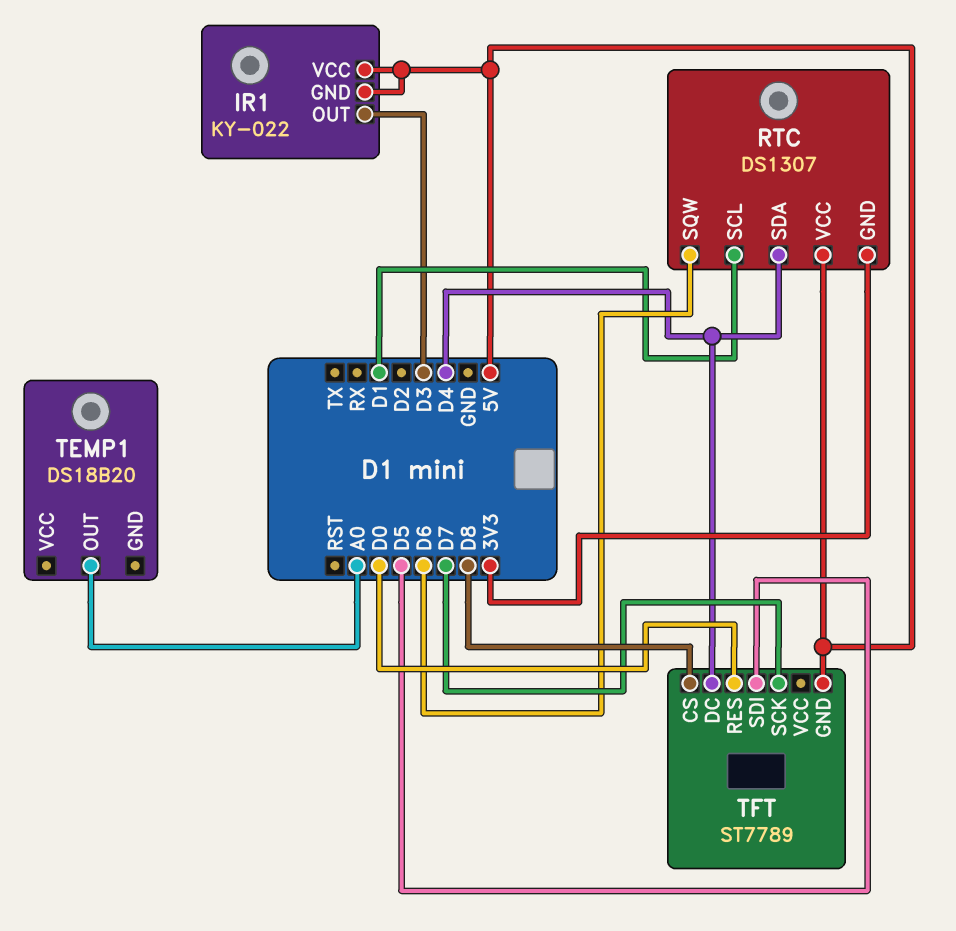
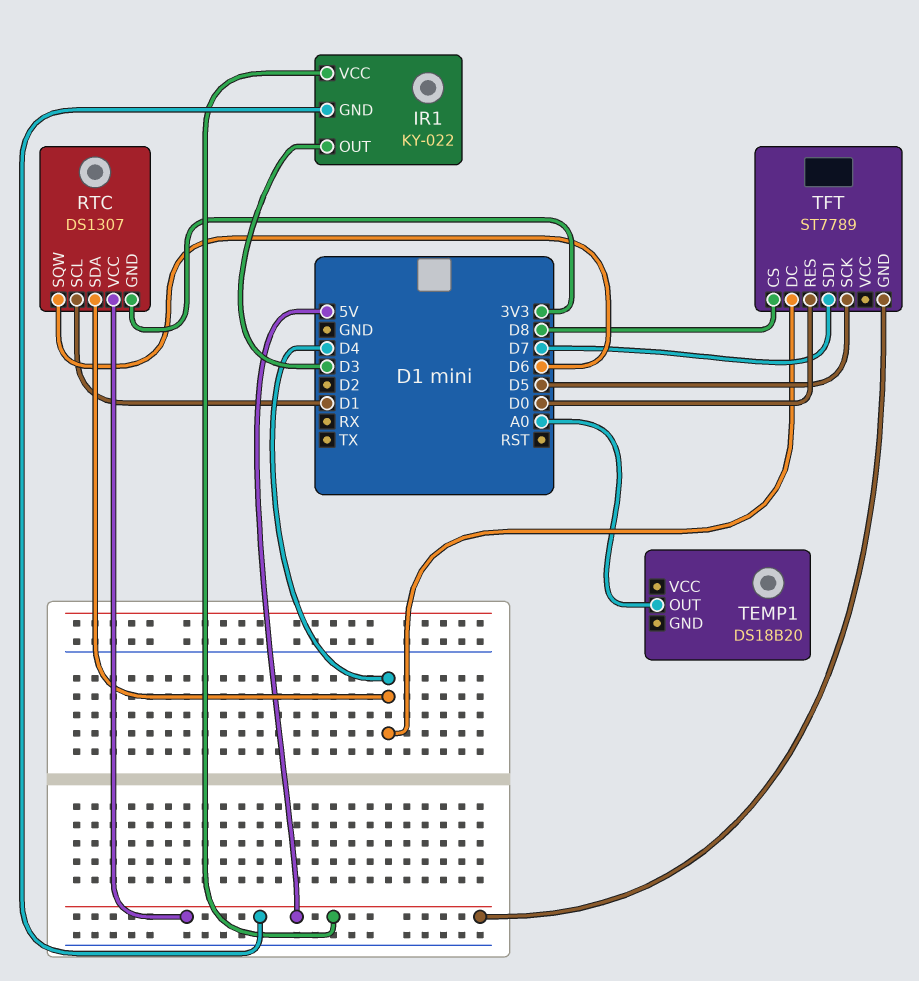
TFT pin SCK: D7 -> D5
TFT pin SDI: D5 -> D7

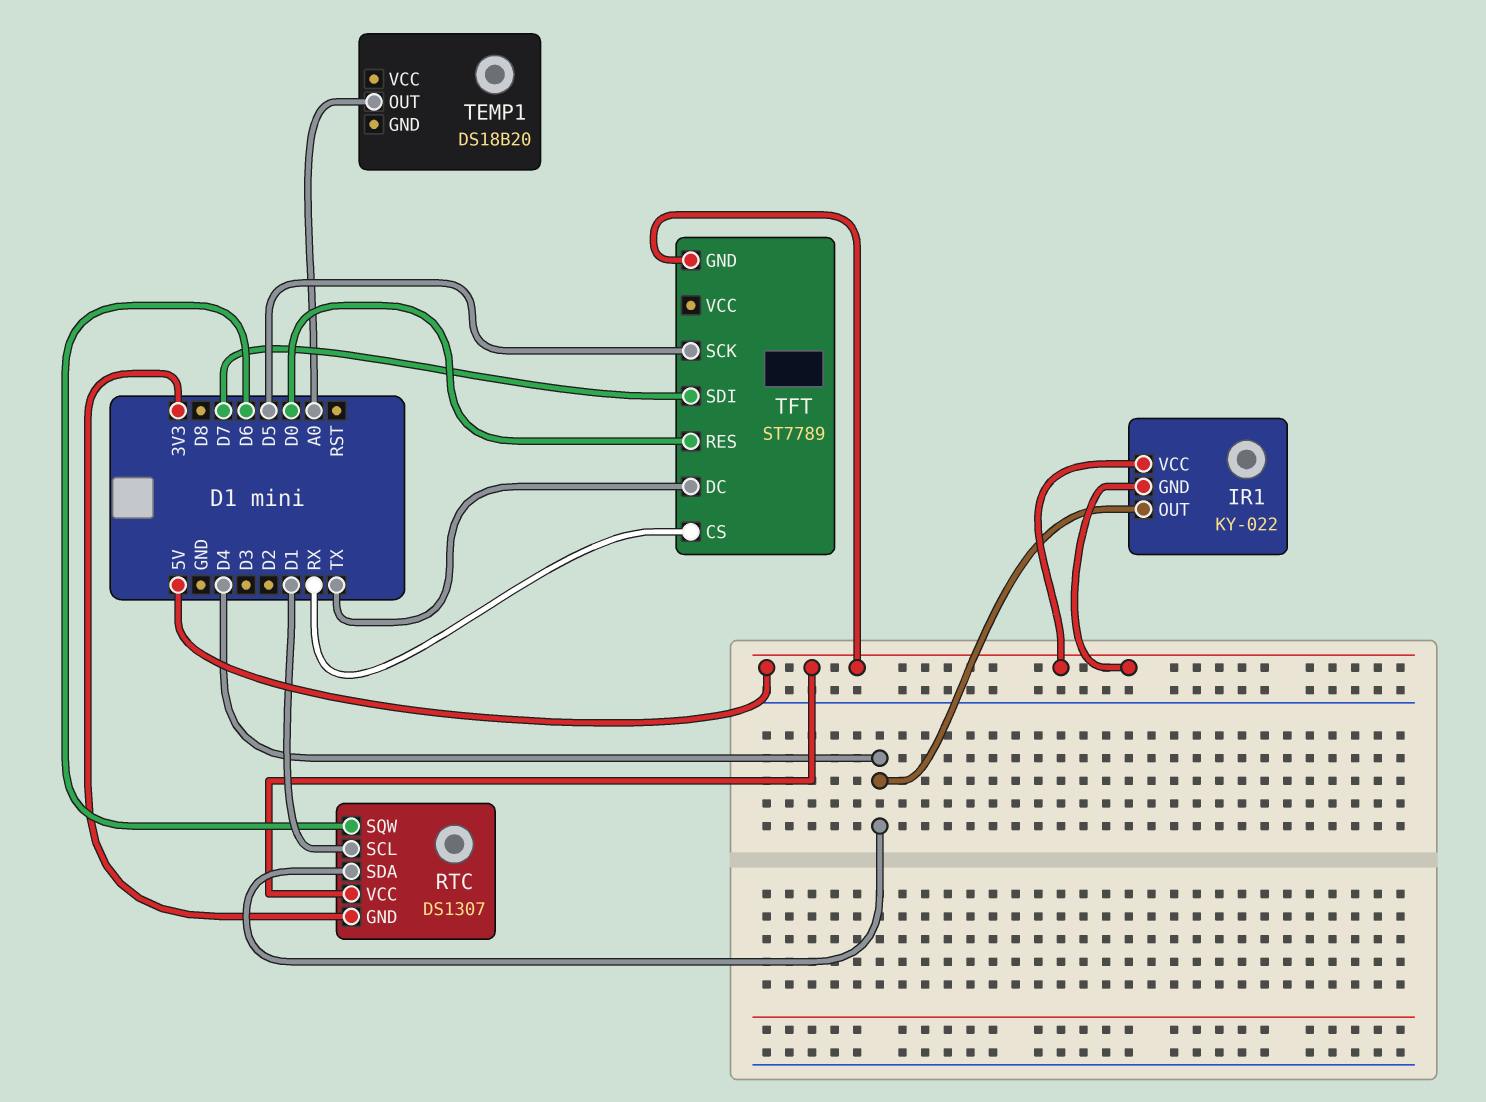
IR1 pin OUT: D3 -> D4
TFT pin CS: D8 -> RX
TFT pin DC: D4 -> TX

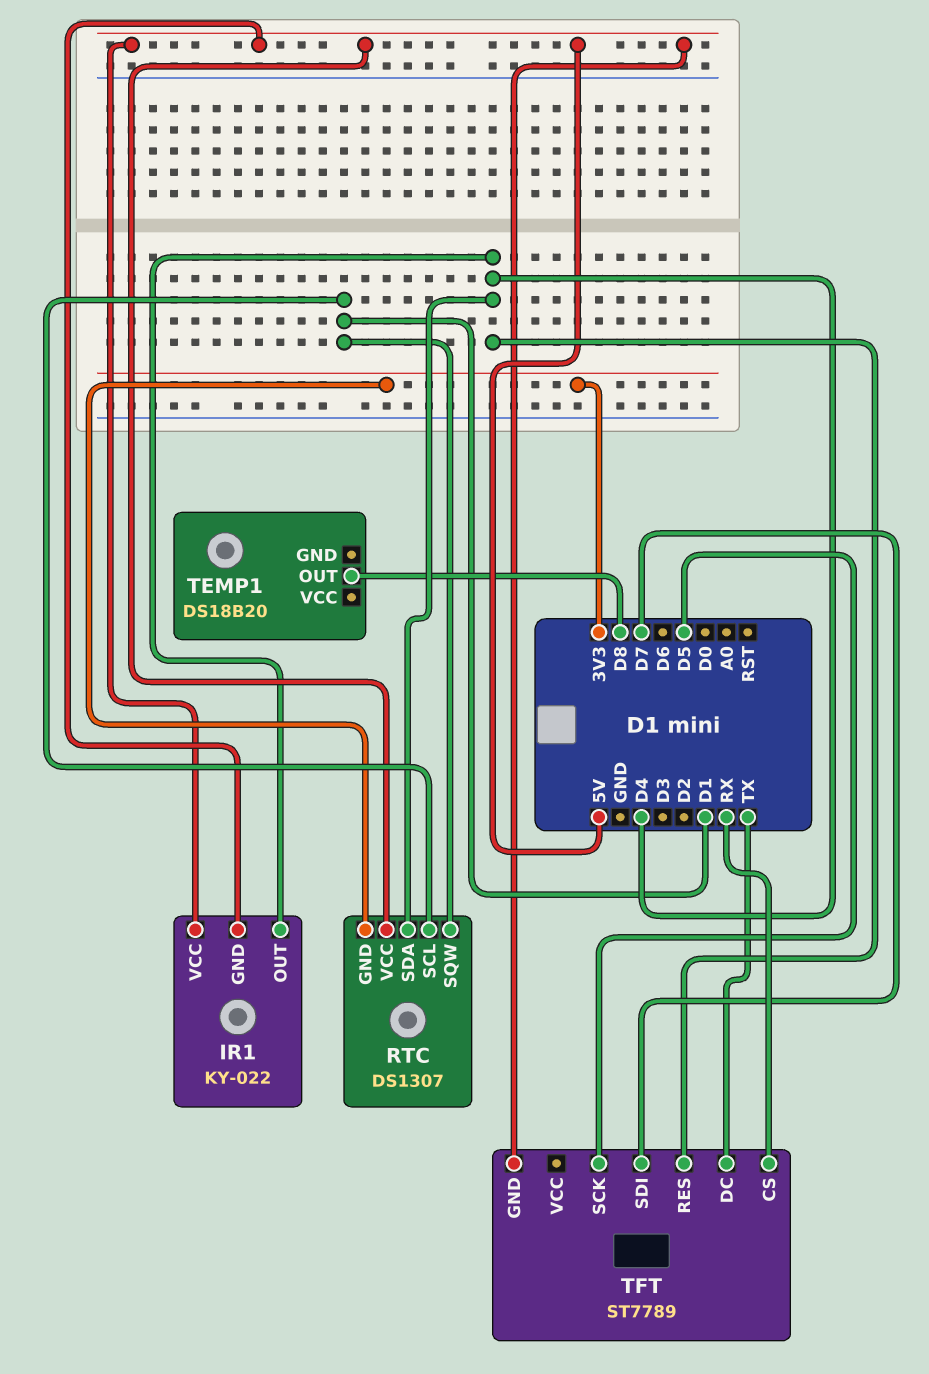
RTC pin SQW: D6 -> D1
TEMP1 pin OUT: A0 -> D8
TFT pin RES: D0 -> D4

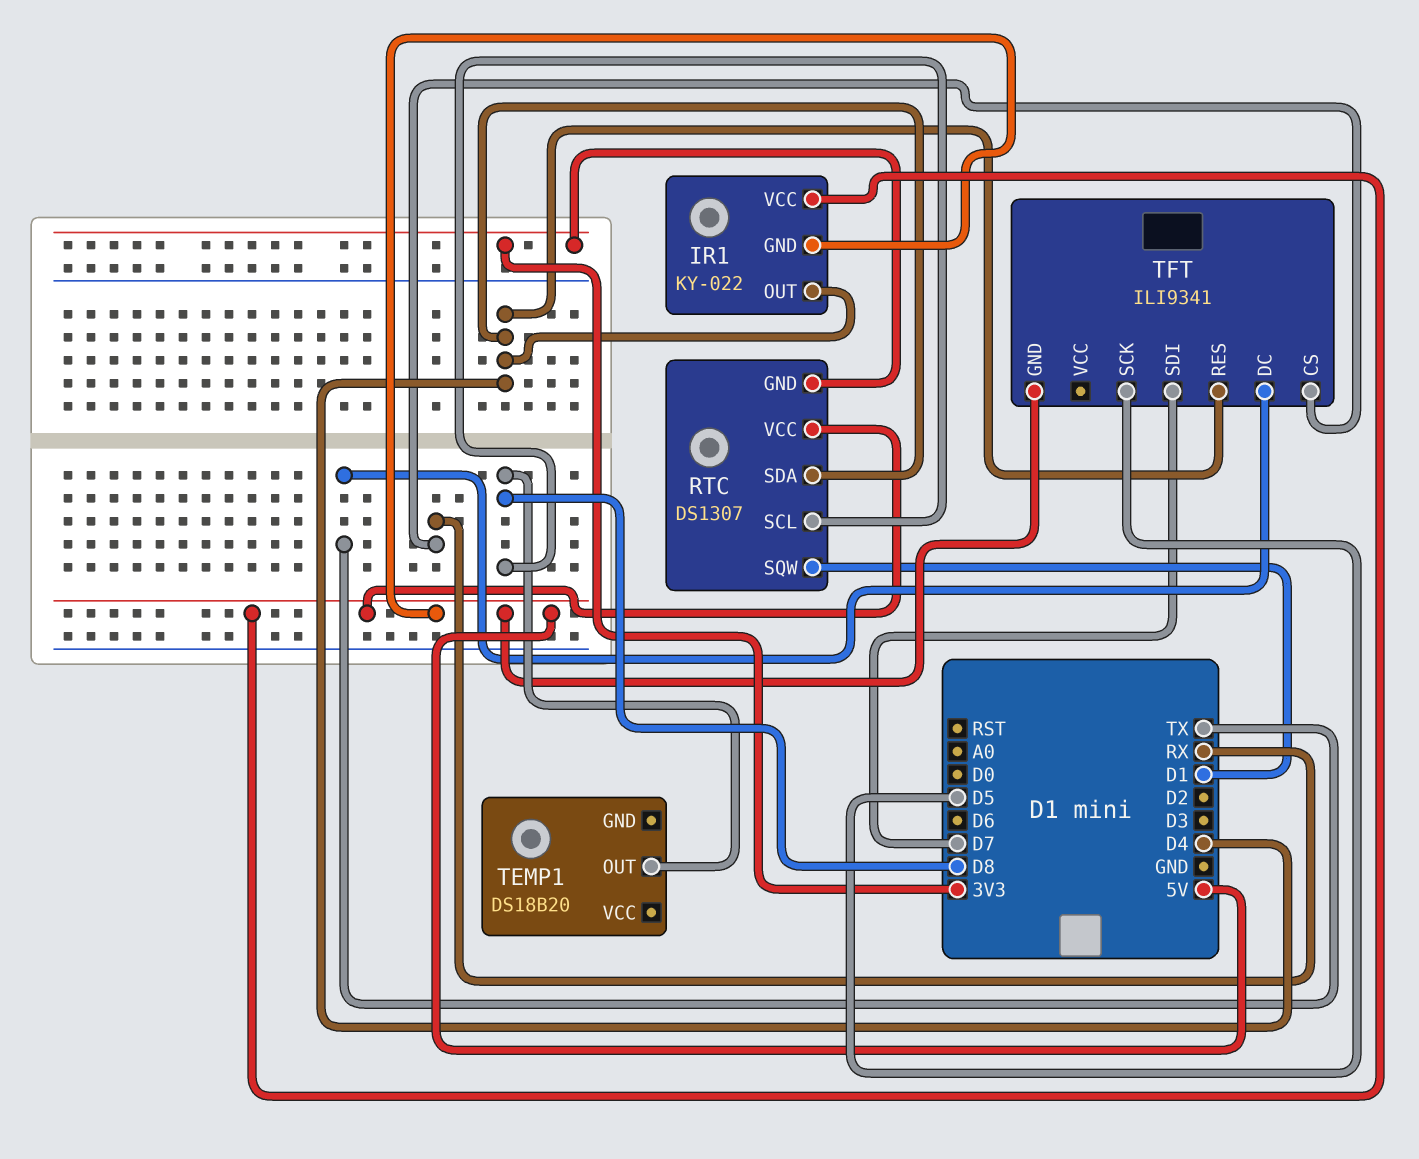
RTC pin SCL: D1 -> D8
TFT: ST7789 -> ILI9341

